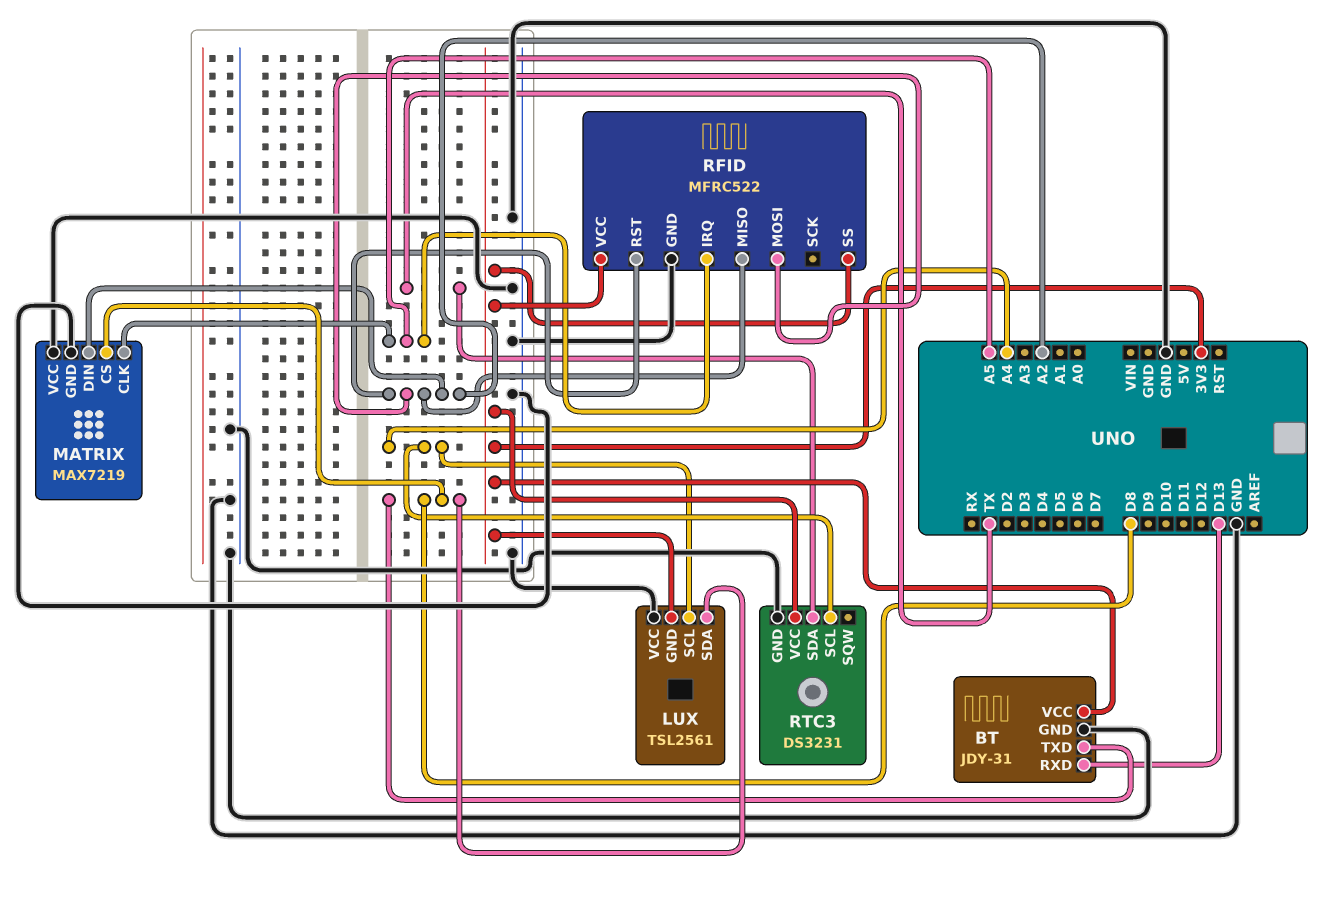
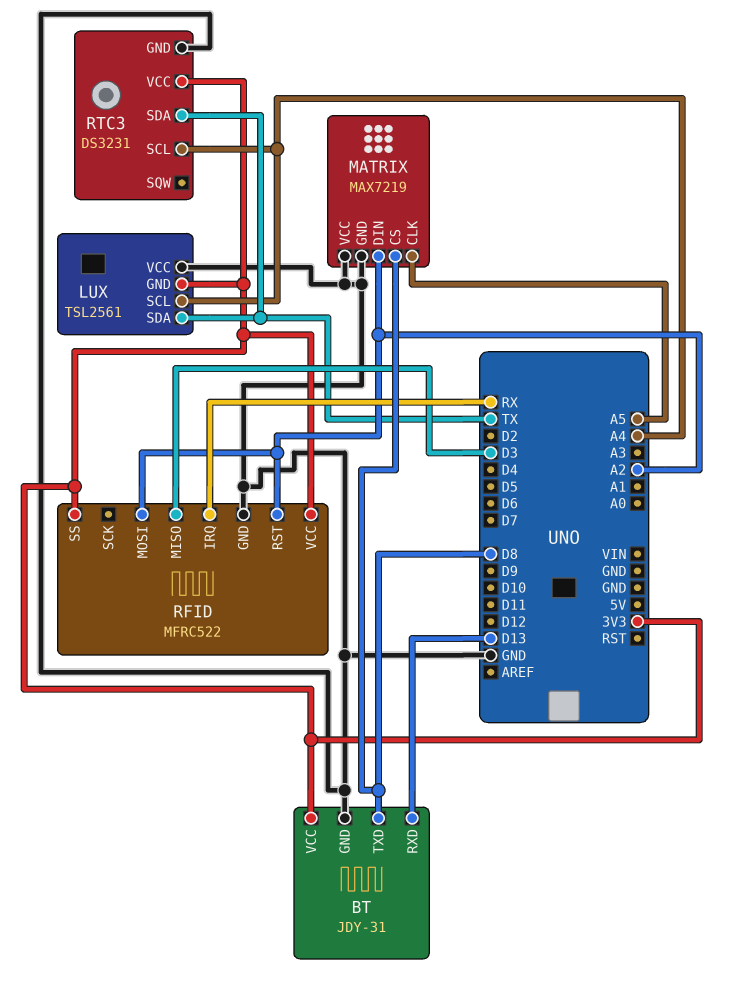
LUX pin SDA: D8 -> TX
RFID pin IRQ: A5 -> RX
RFID pin MISO: A2 -> D3

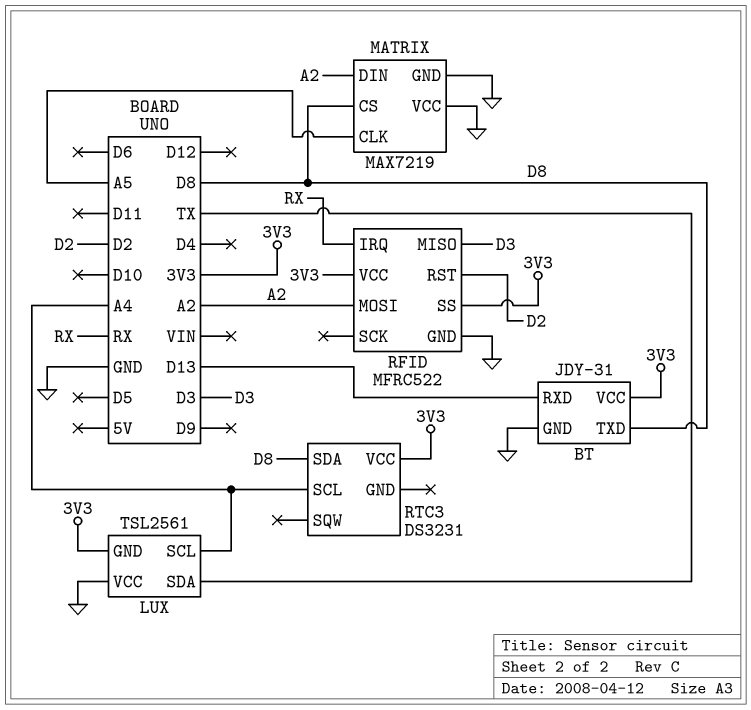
RFID pin RST: A2 -> D2
RTC3 pin GND: GND -> none
RTC3 pin SDA: TX -> D8

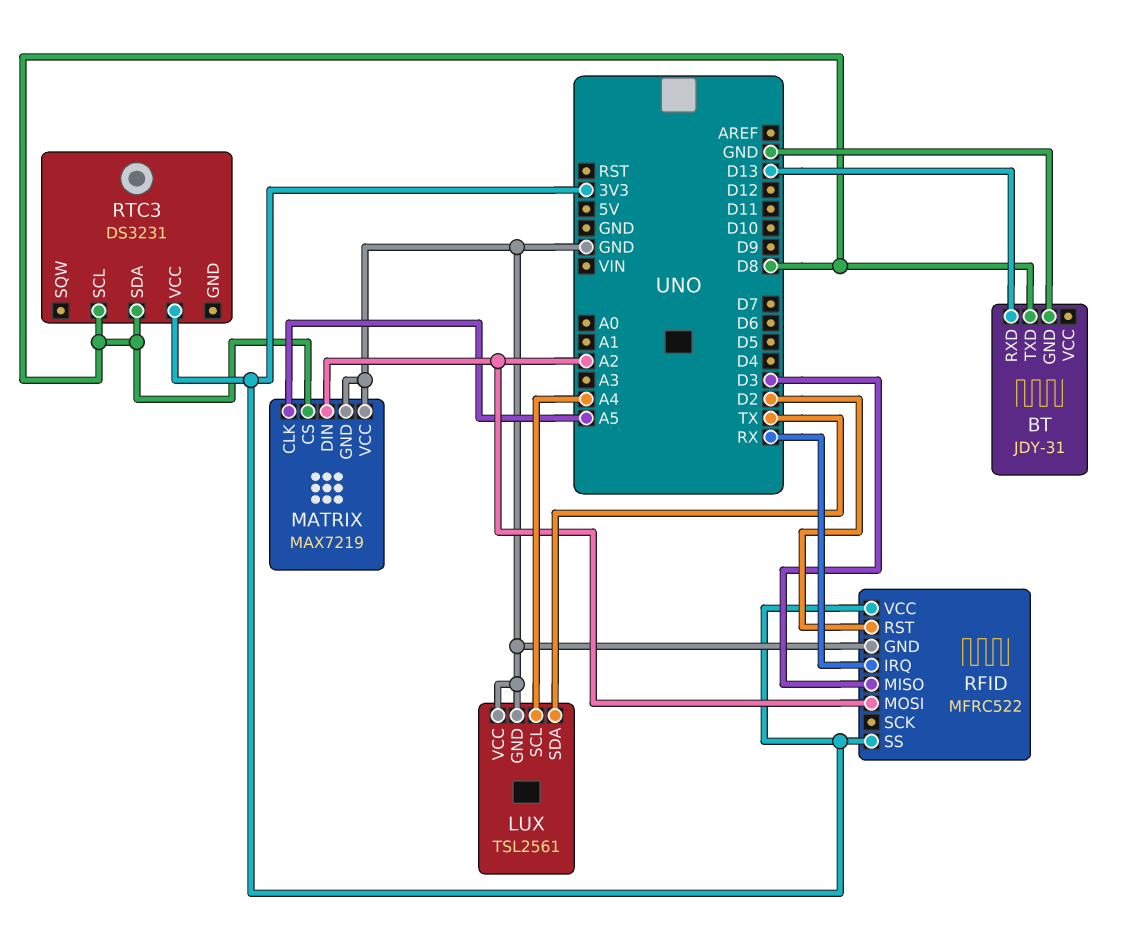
BT pin VCC: 3V3 -> none
LUX pin GND: 3V3 -> GND
RTC3 pin SCL: A4 -> D8

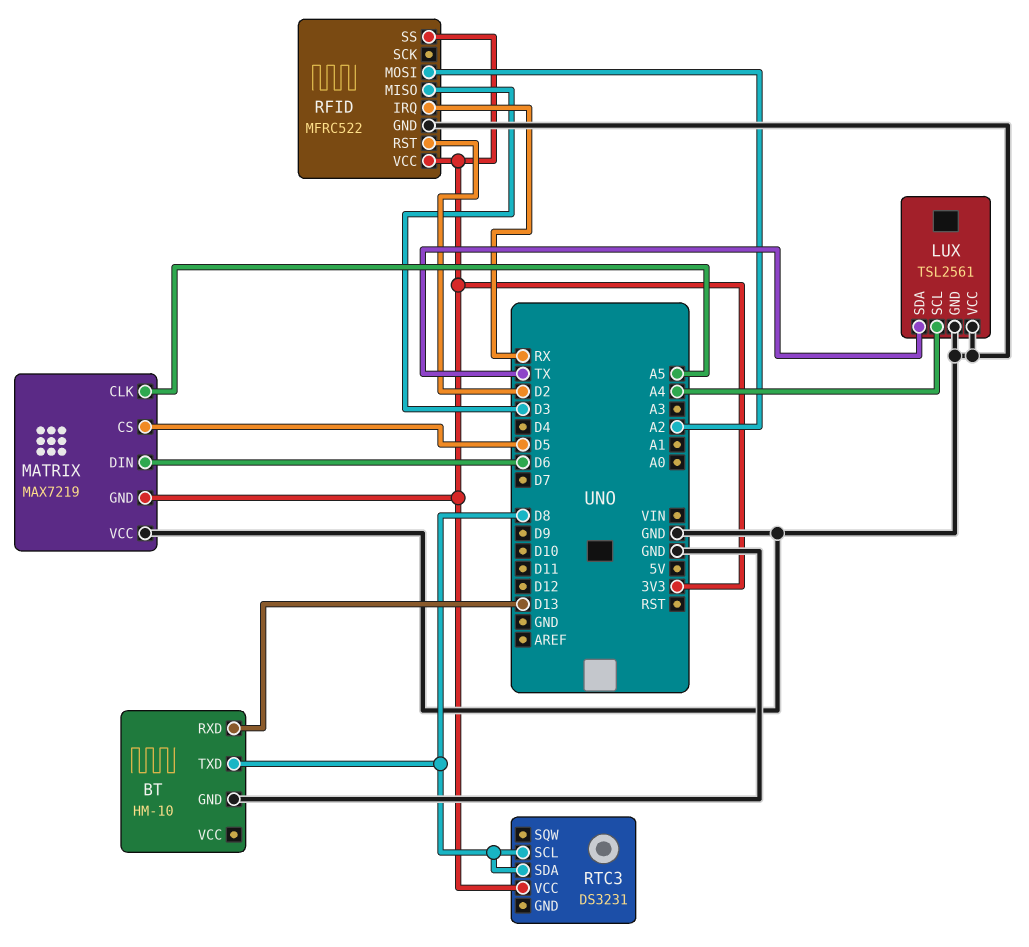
BT: JDY-31 -> HM-10
MATRIX pin CS: D8 -> D5
MATRIX pin DIN: A2 -> D6
MATRIX pin GND: GND -> 3V3

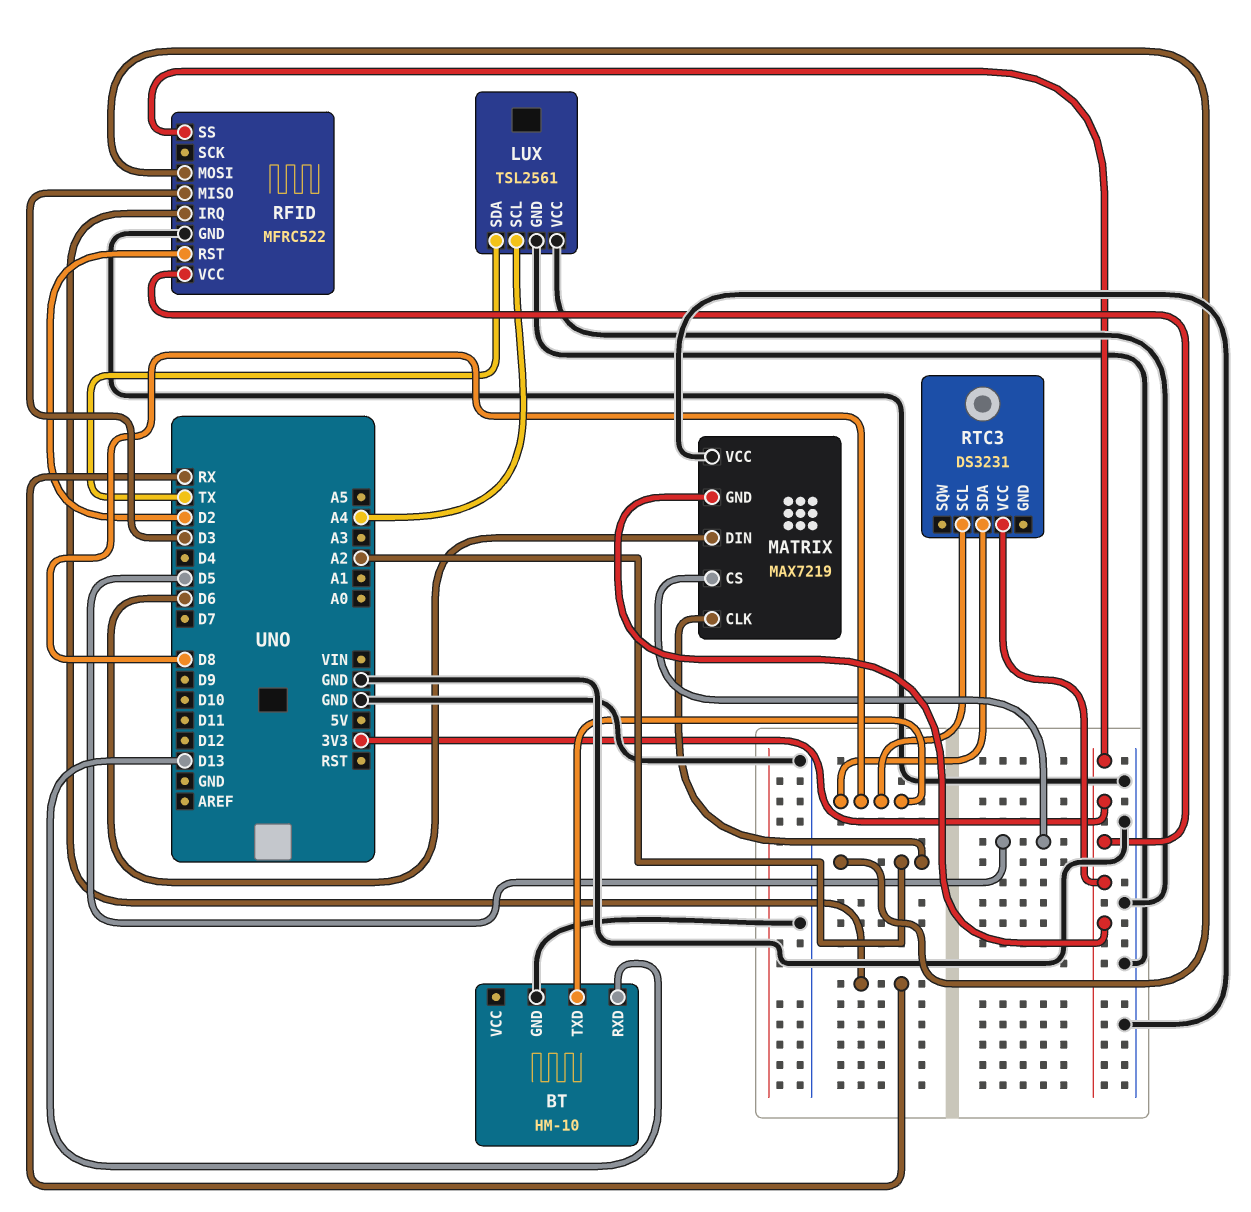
MATRIX pin CLK: A5 -> A2

